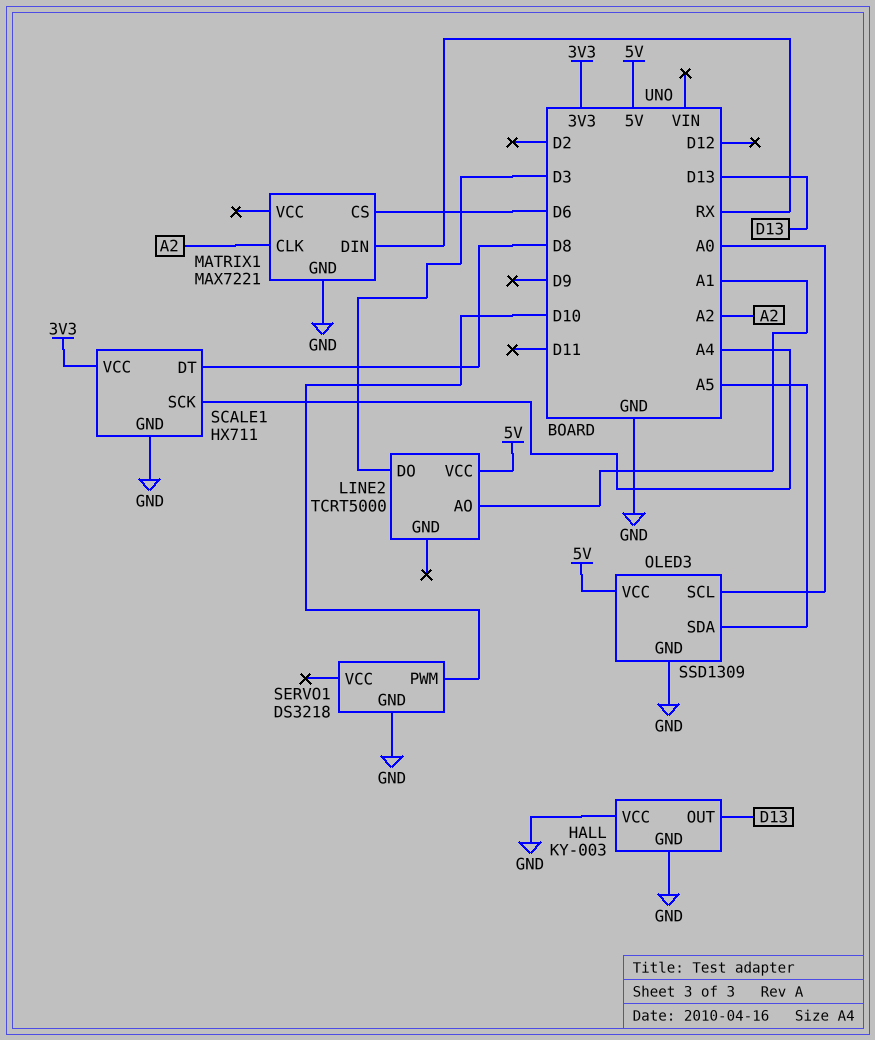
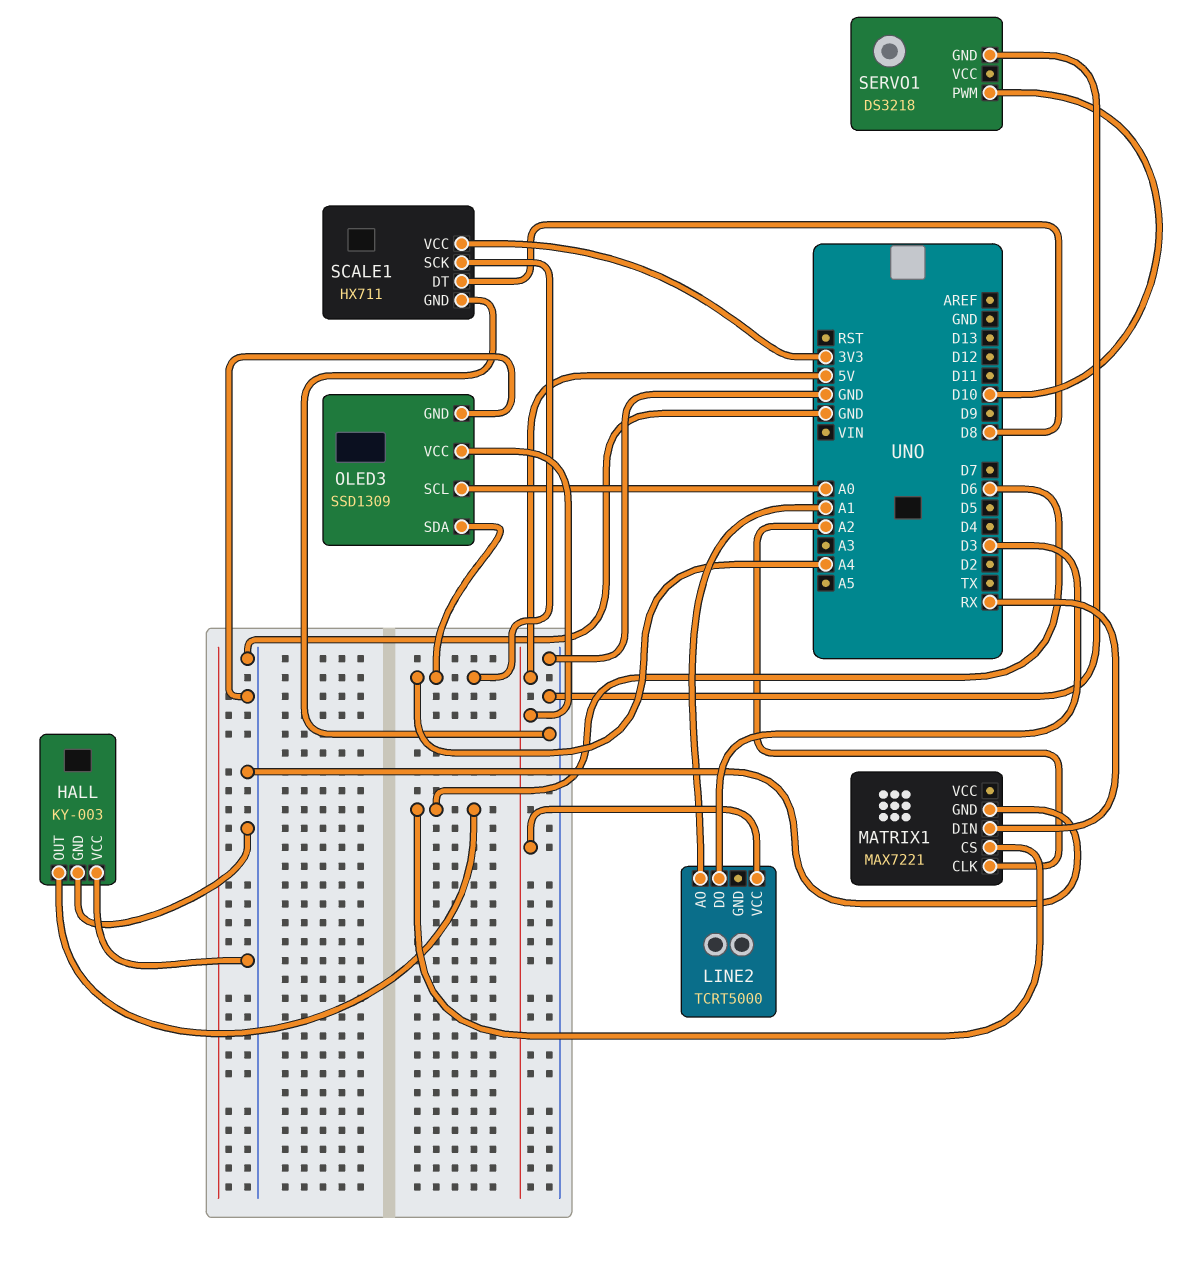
HALL pin OUT: D13 -> D6
OLED3 pin SDA: A5 -> A4

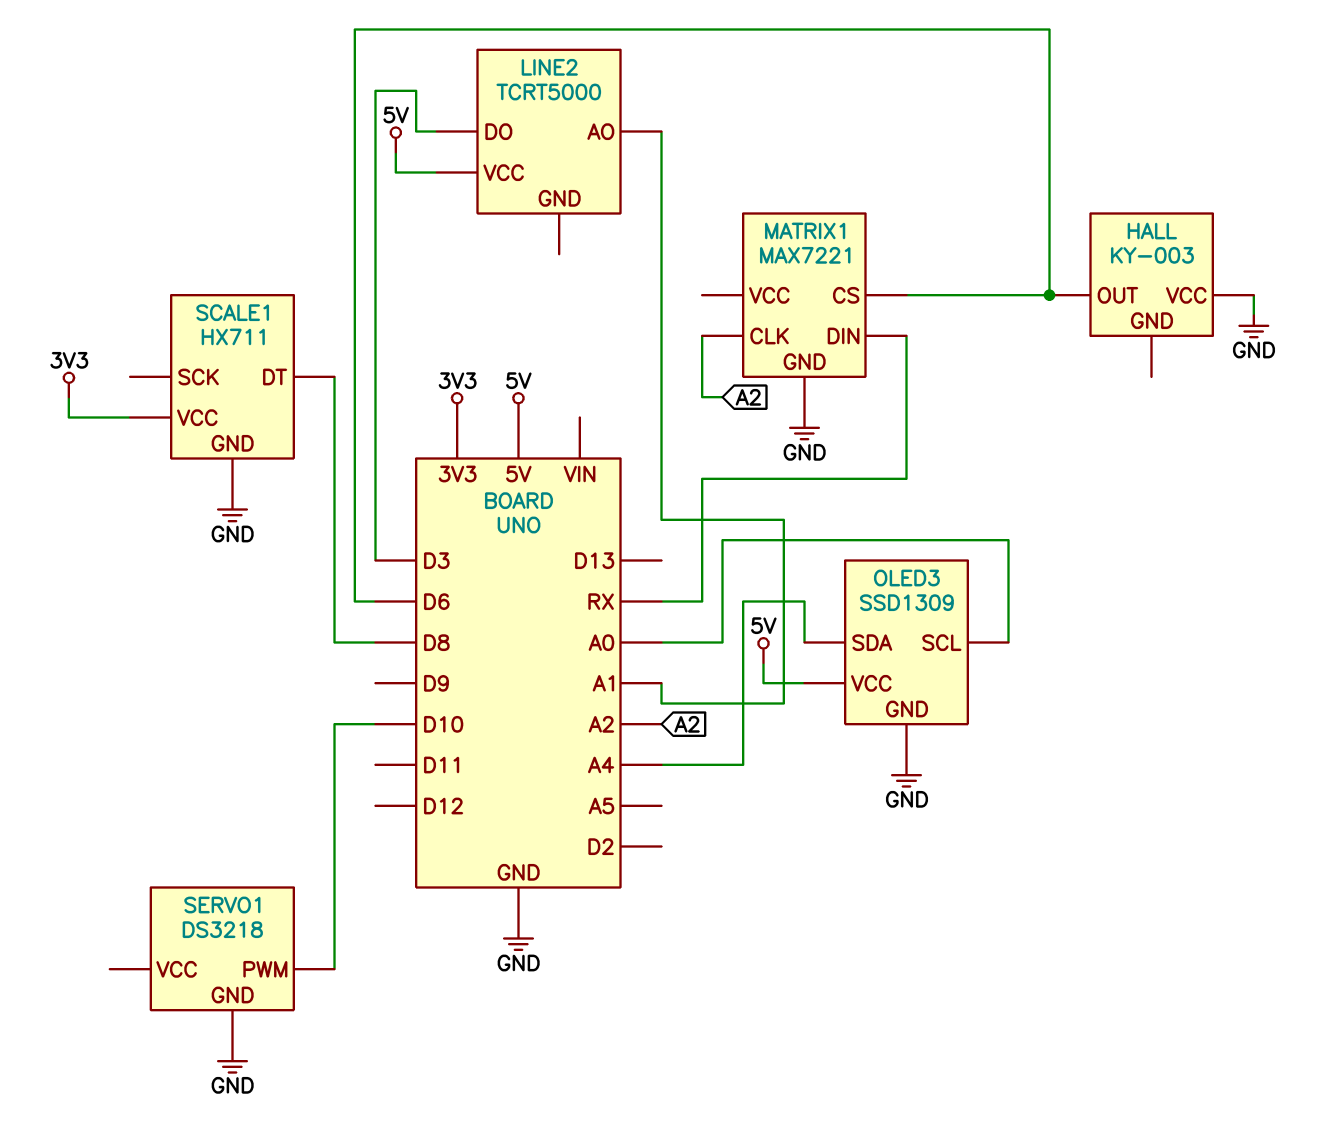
HALL pin GND: GND -> none
SCALE1 pin SCK: A4 -> none

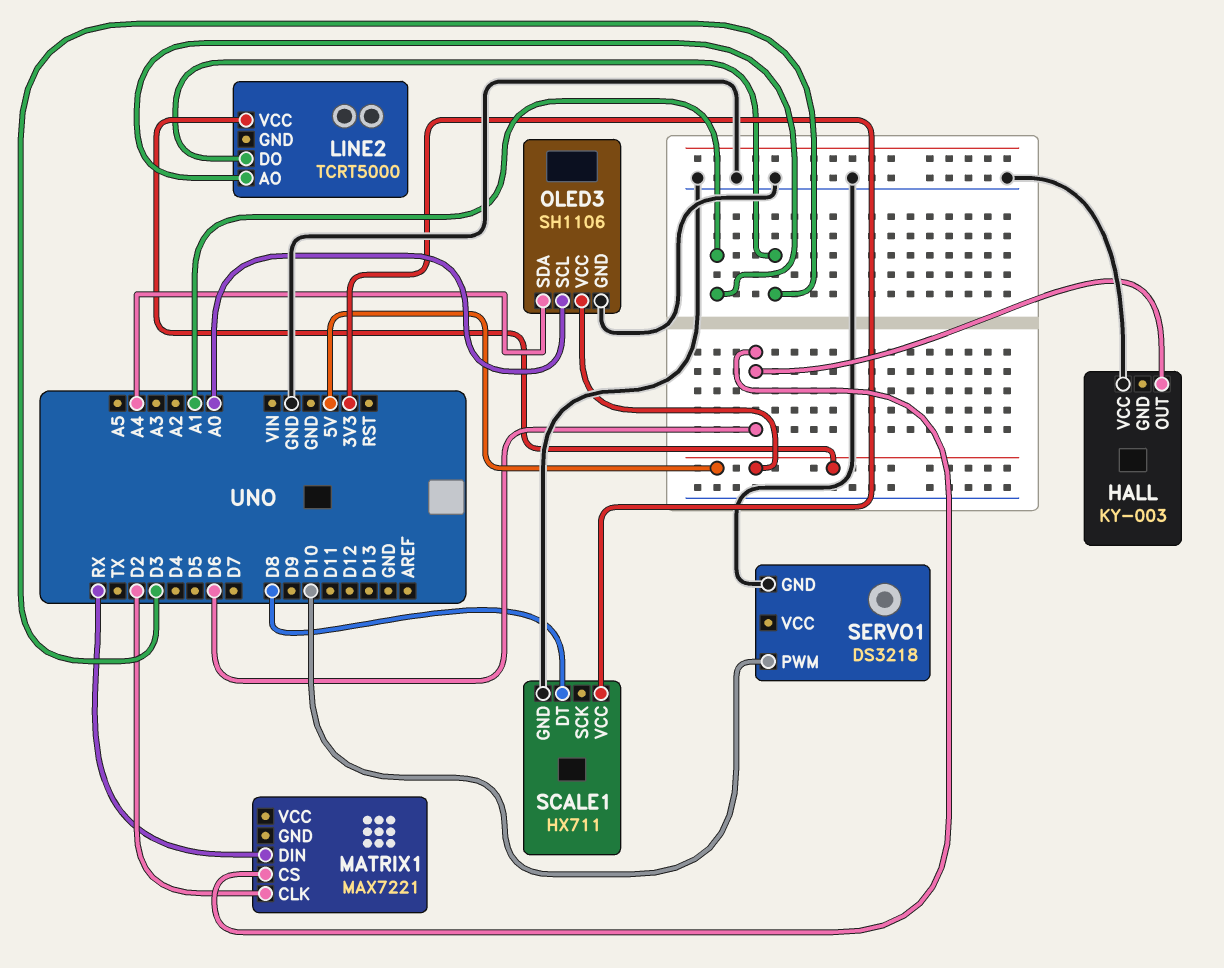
MATRIX1 pin CLK: A2 -> D2
MATRIX1 pin GND: GND -> none
OLED3: SSD1309 -> SH1106

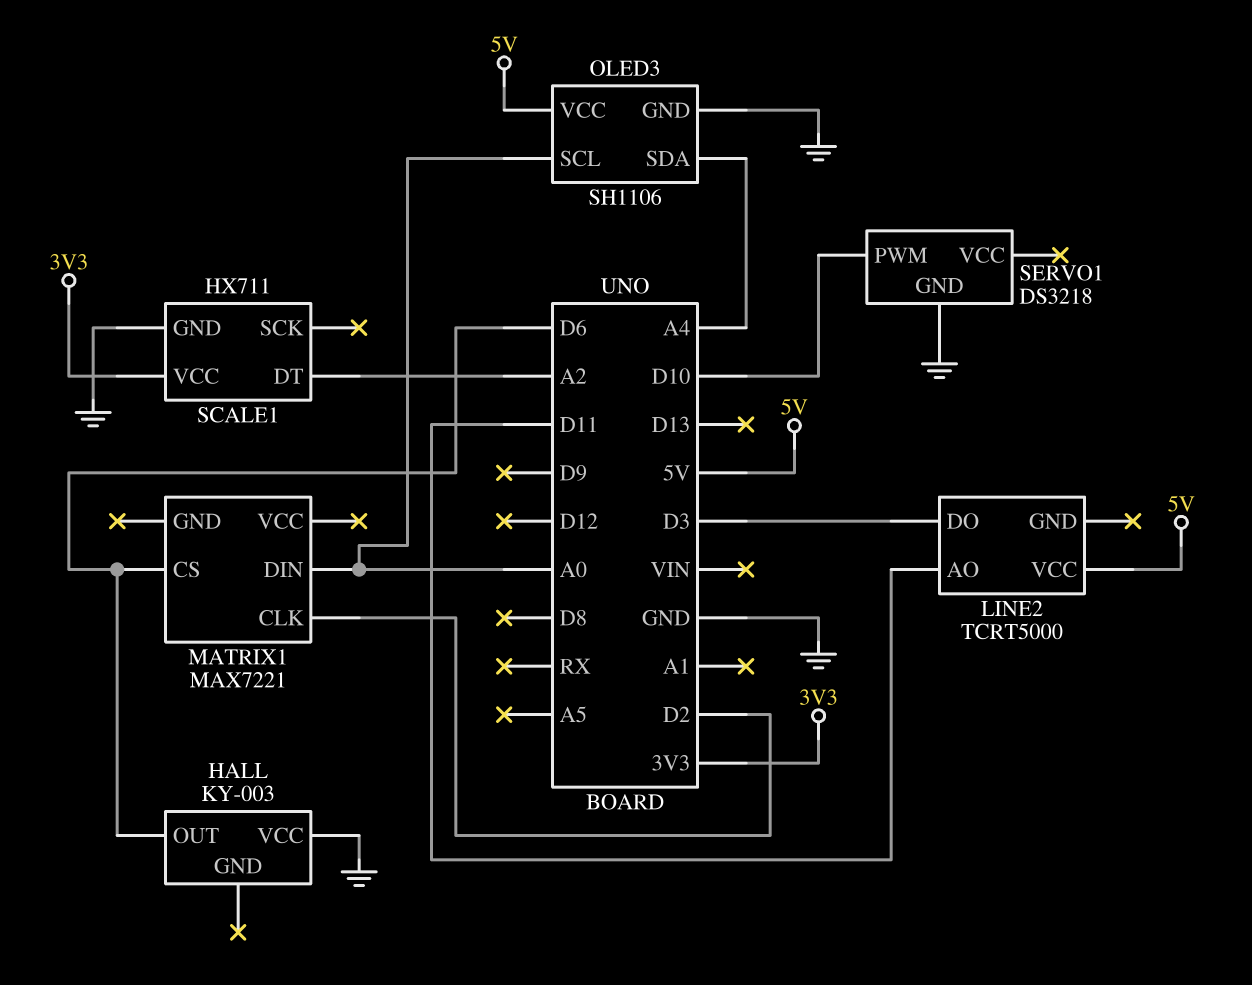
LINE2 pin AO: A1 -> D11
MATRIX1 pin DIN: RX -> A0
SCALE1 pin DT: D8 -> A2

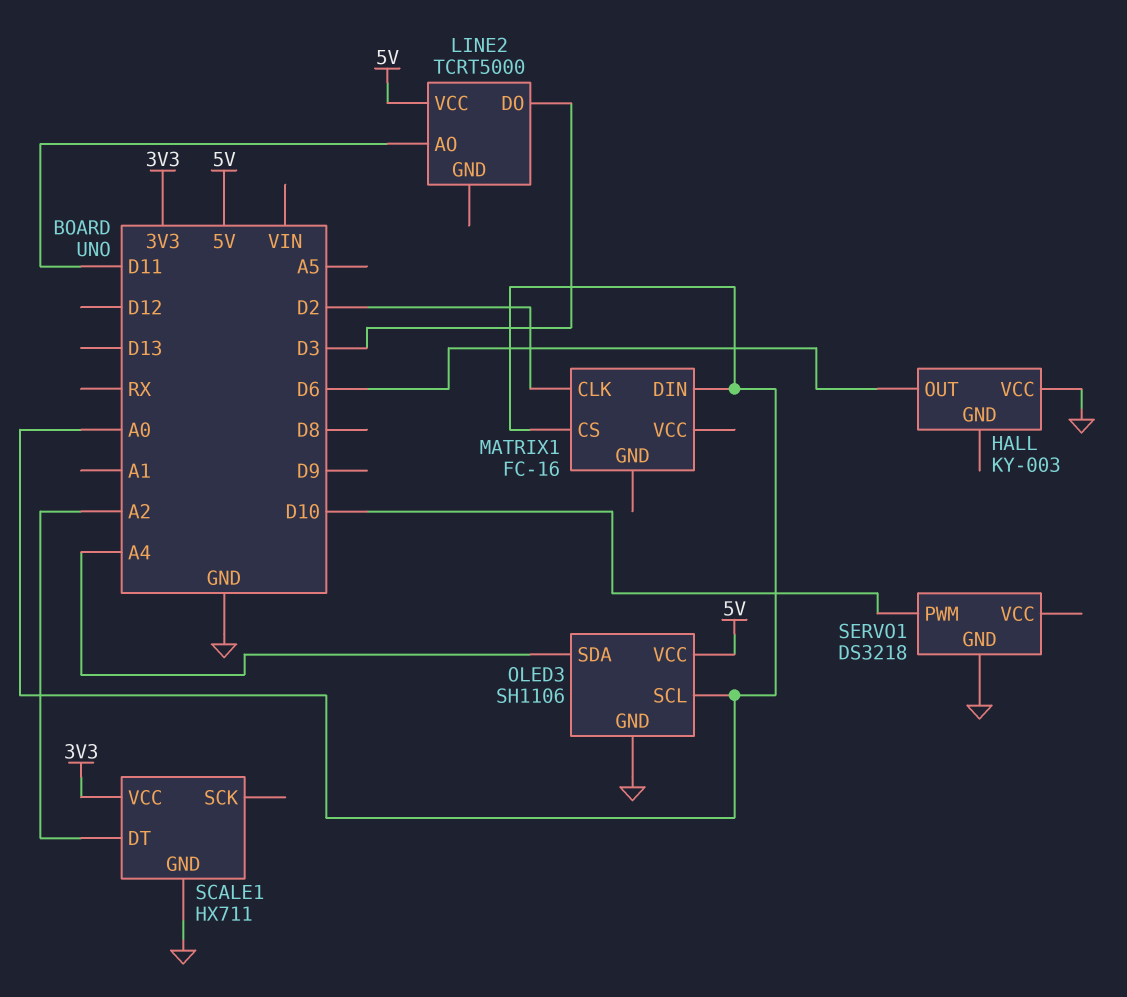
MATRIX1: MAX7221 -> FC-16
MATRIX1 pin CS: D6 -> A0

